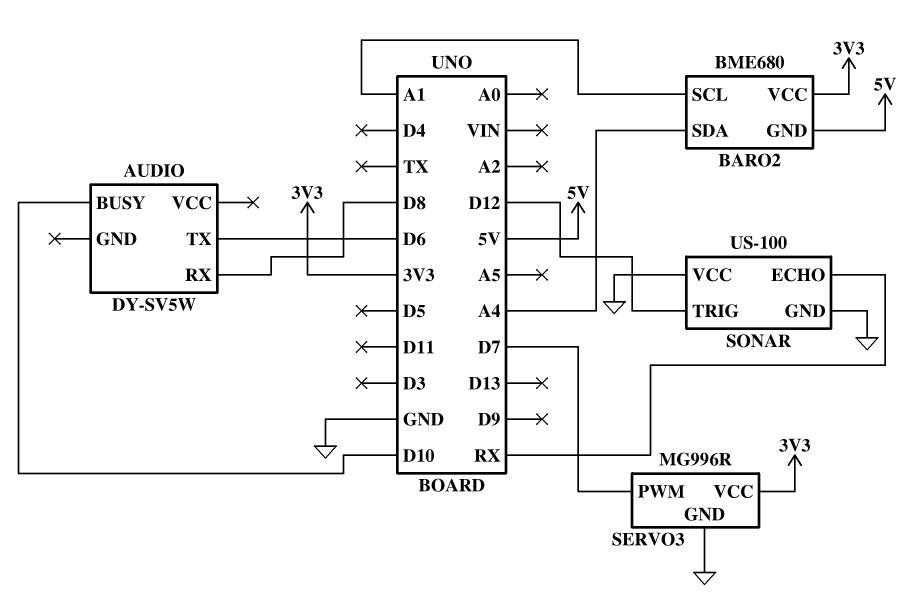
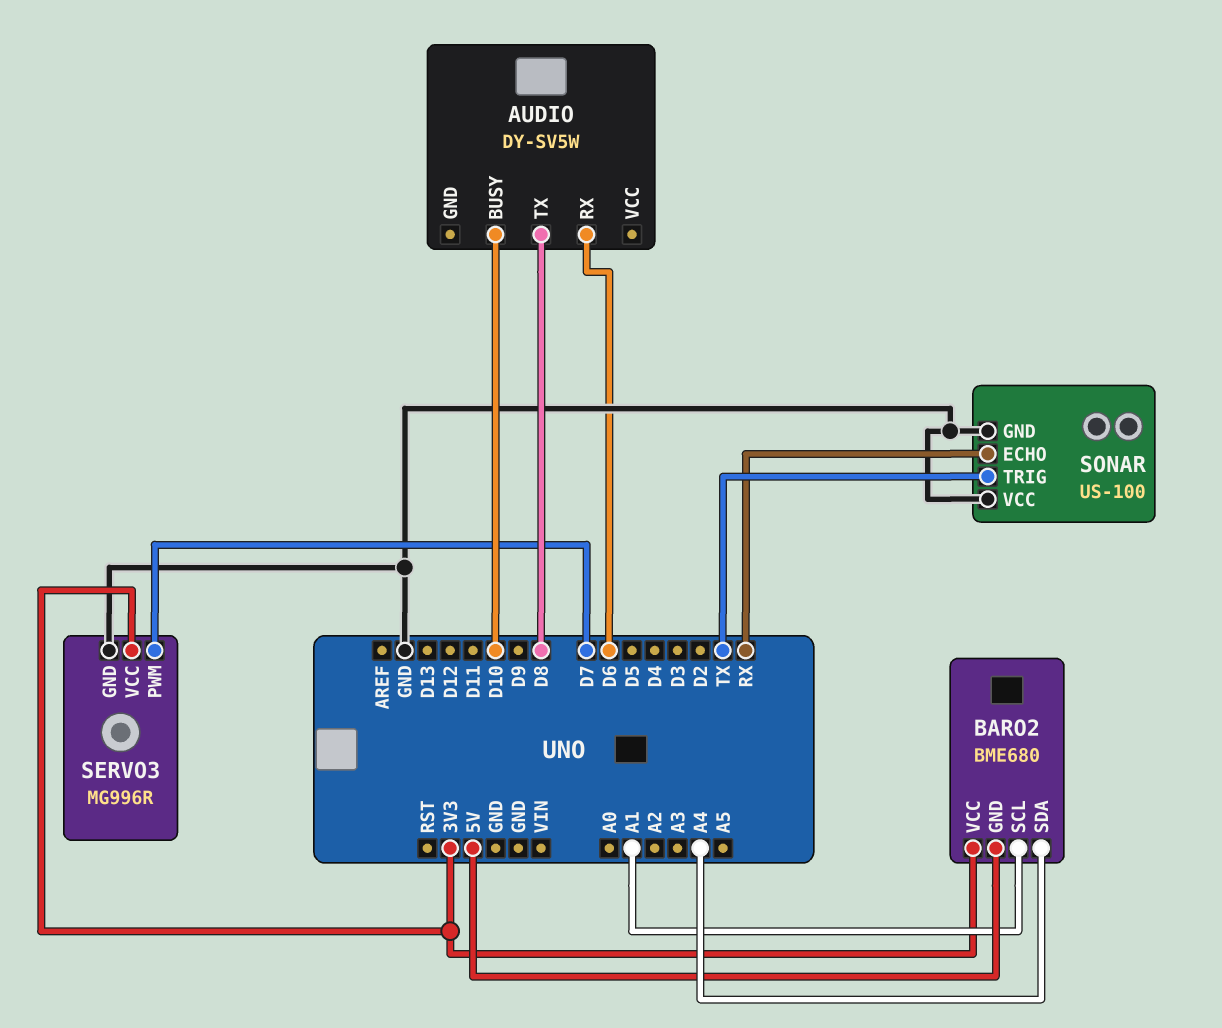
AUDIO pin RX: D8 -> D6
AUDIO pin TX: D6 -> D8
SONAR pin TRIG: D12 -> TX

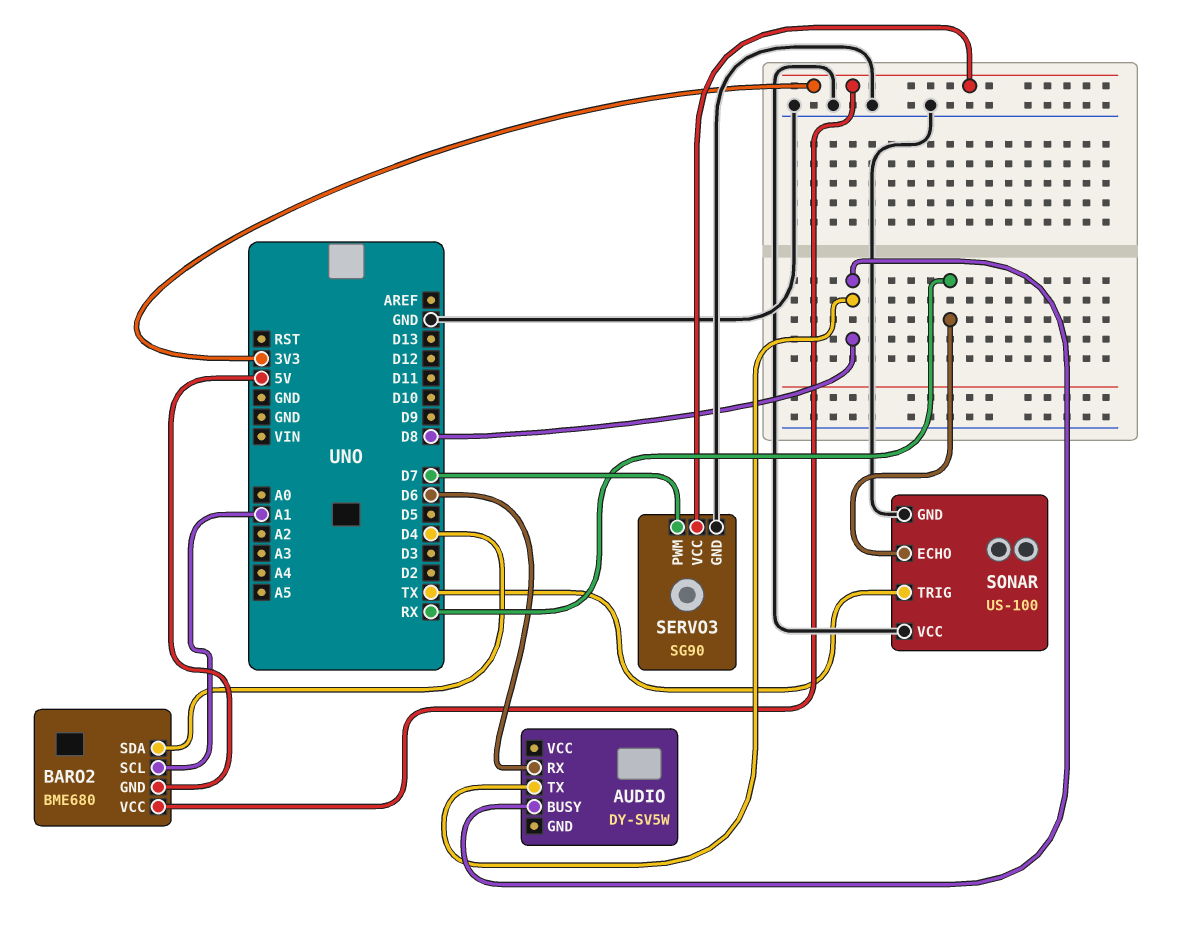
AUDIO pin BUSY: D10 -> D8
BARO2 pin SDA: A4 -> D4
SERVO3: MG996R -> SG90

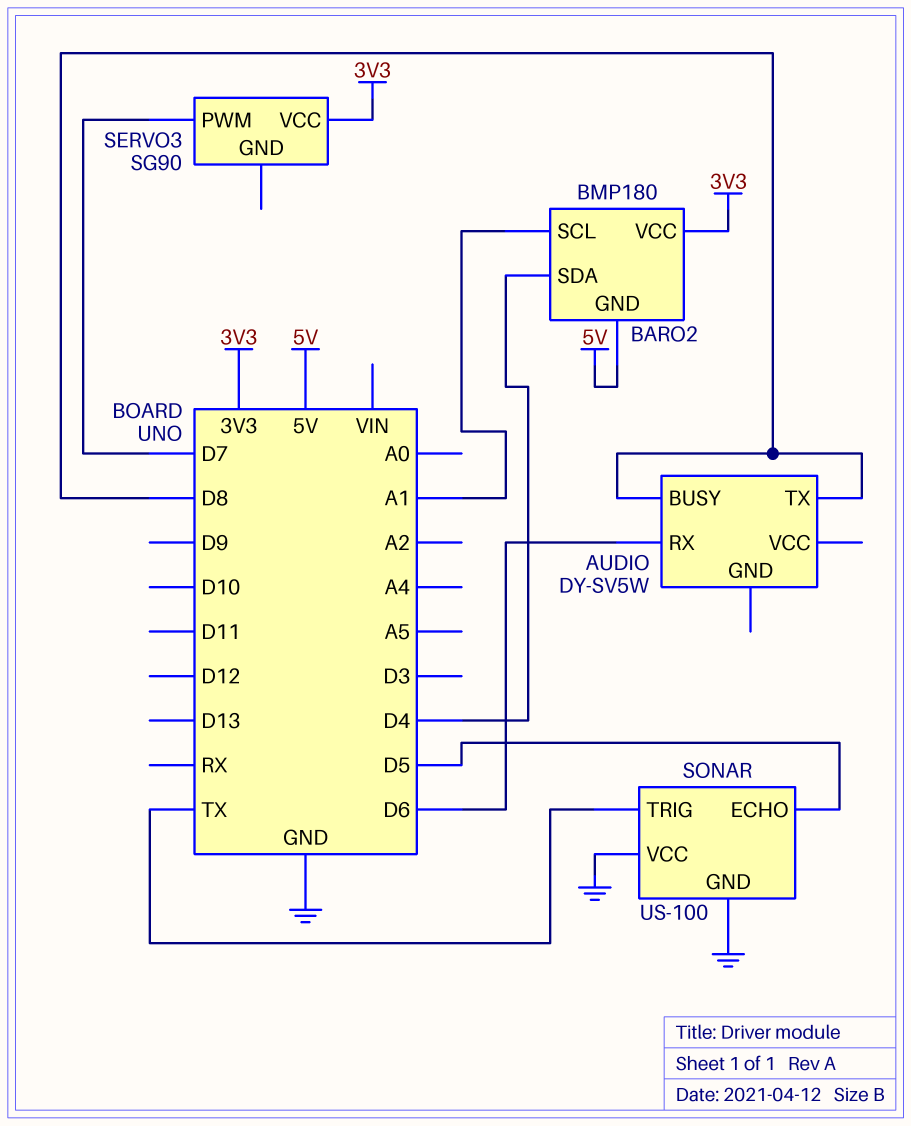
BARO2: BME680 -> BMP180
SERVO3 pin GND: GND -> none
SONAR pin ECHO: RX -> D5

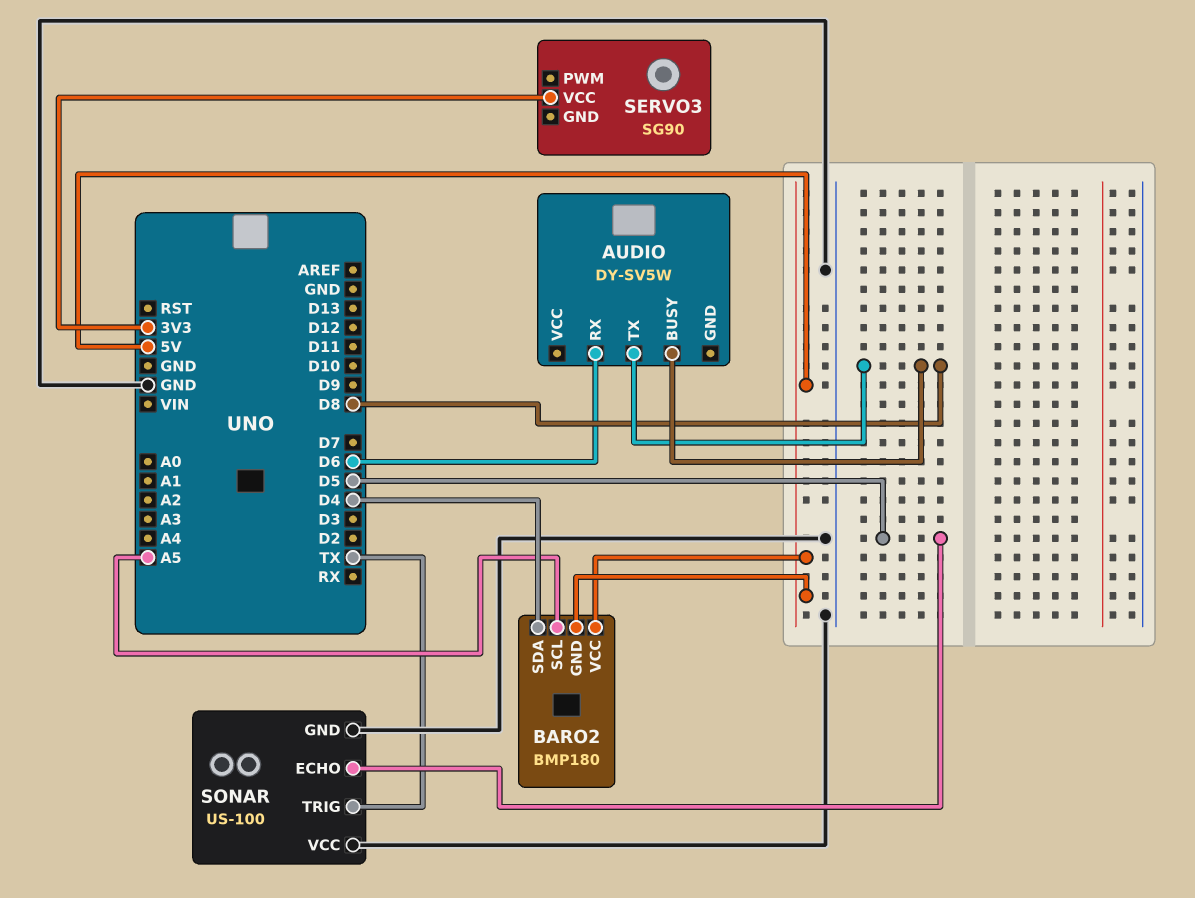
BARO2 pin SCL: A1 -> A5
BARO2 pin VCC: 3V3 -> 5V
SERVO3 pin PWM: D7 -> none

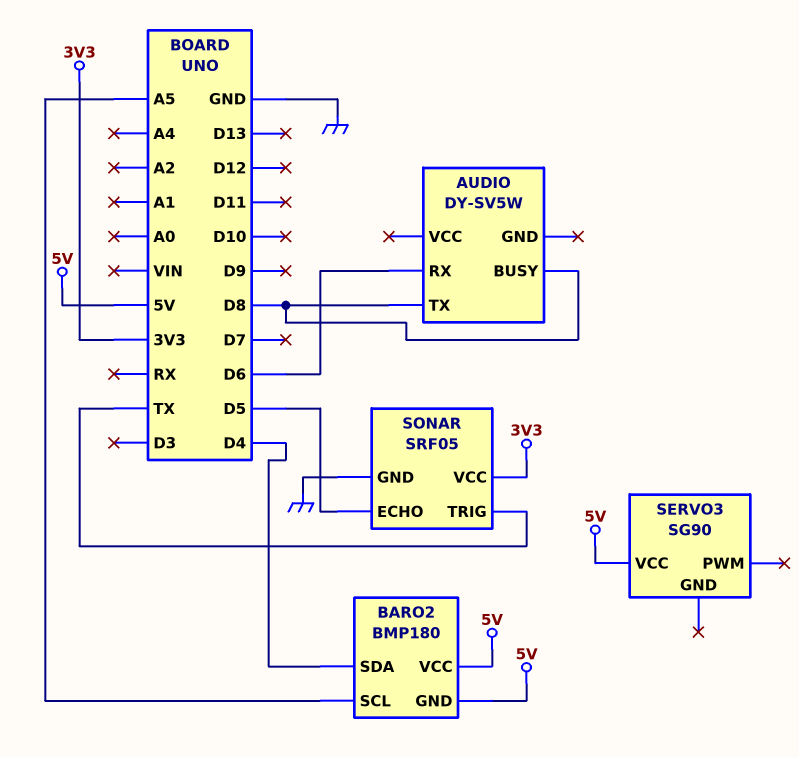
SERVO3 pin VCC: 3V3 -> 5V
SONAR: US-100 -> SRF05
SONAR pin VCC: GND -> 3V3

